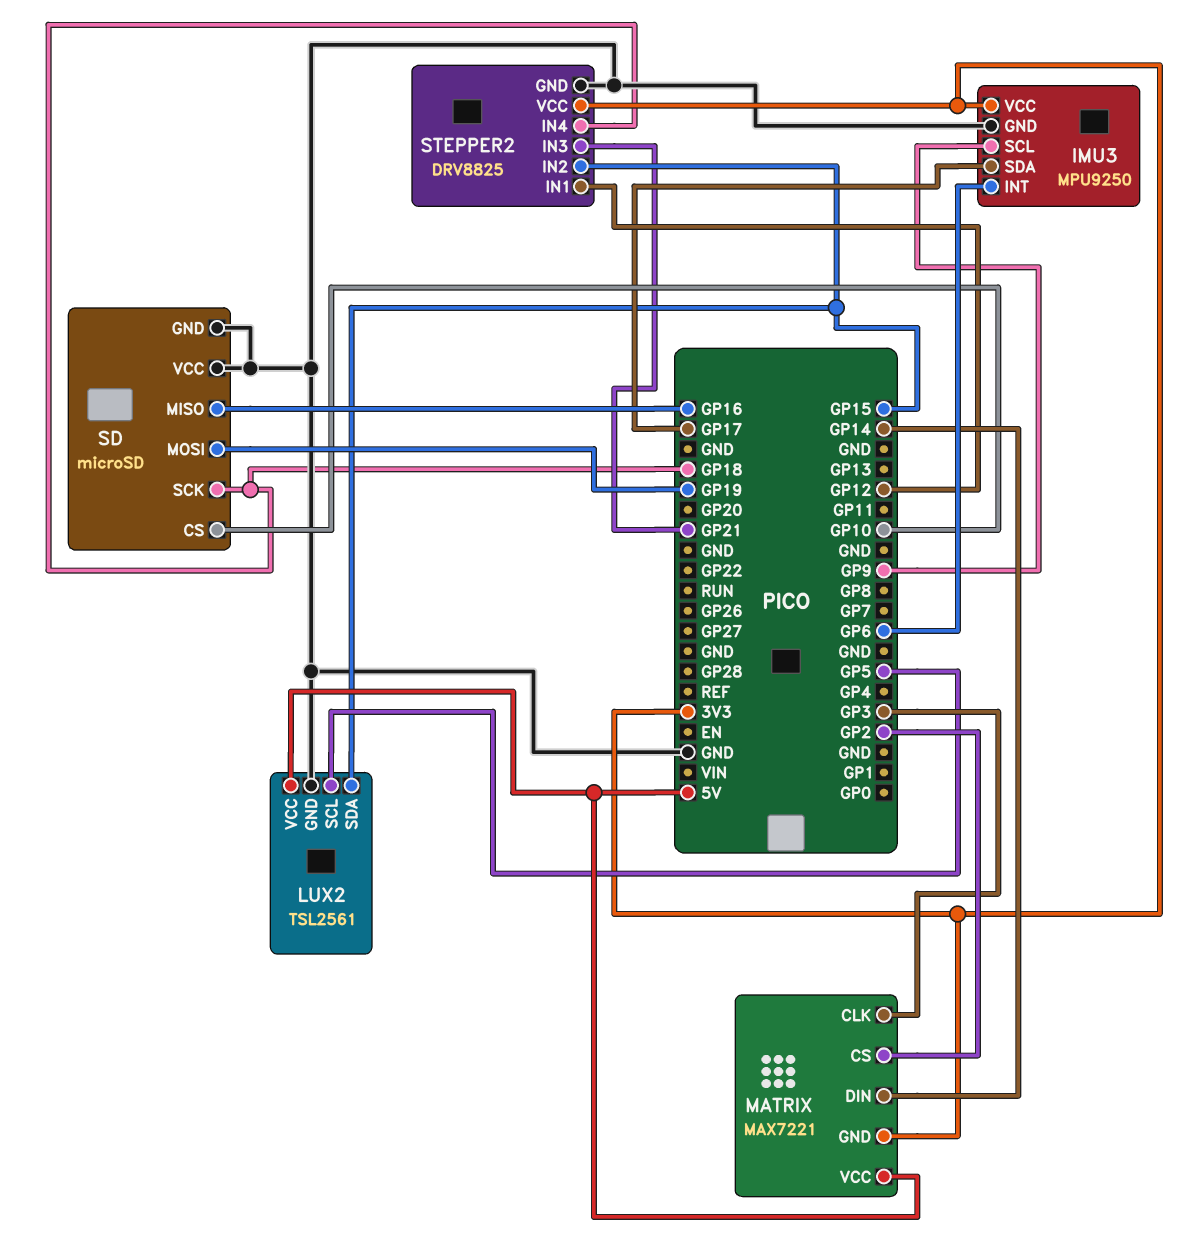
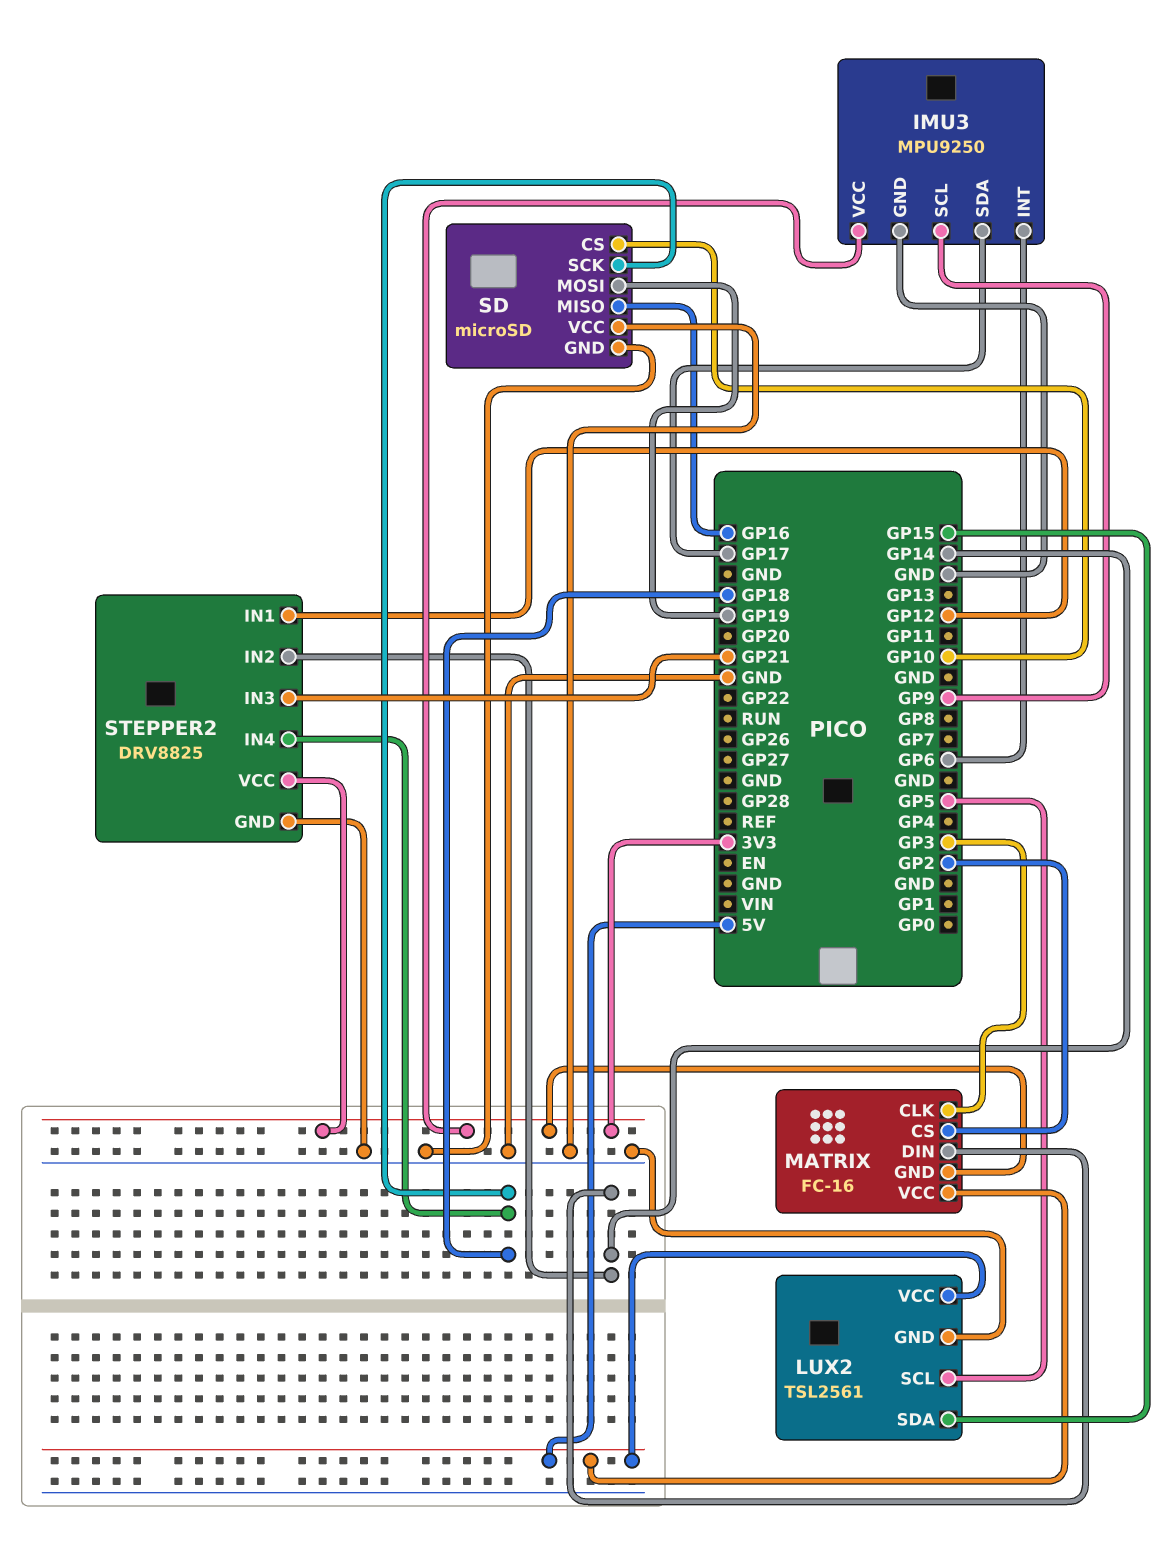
MATRIX: MAX7221 -> FC-16
STEPPER2 pin IN2: GP15 -> GP14

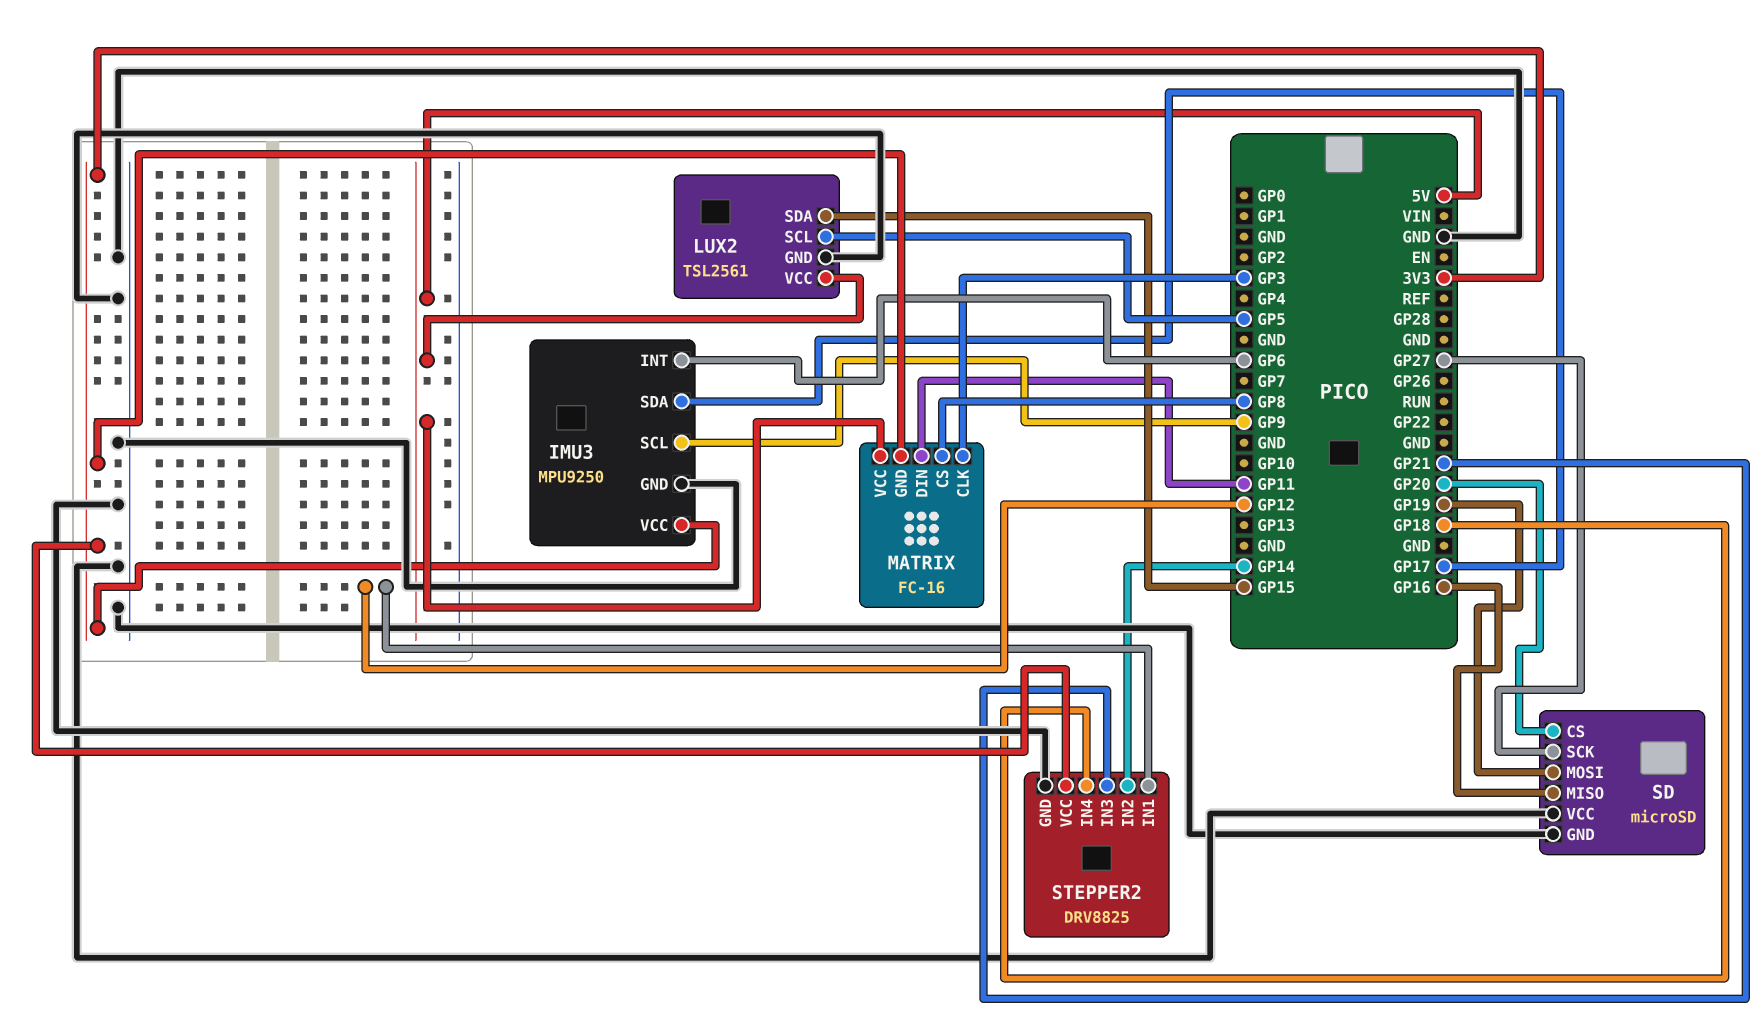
MATRIX pin CS: GP2 -> GP8
MATRIX pin DIN: GP14 -> GP11
SD pin CS: GP10 -> GP20
SD pin SCK: GP18 -> GP27

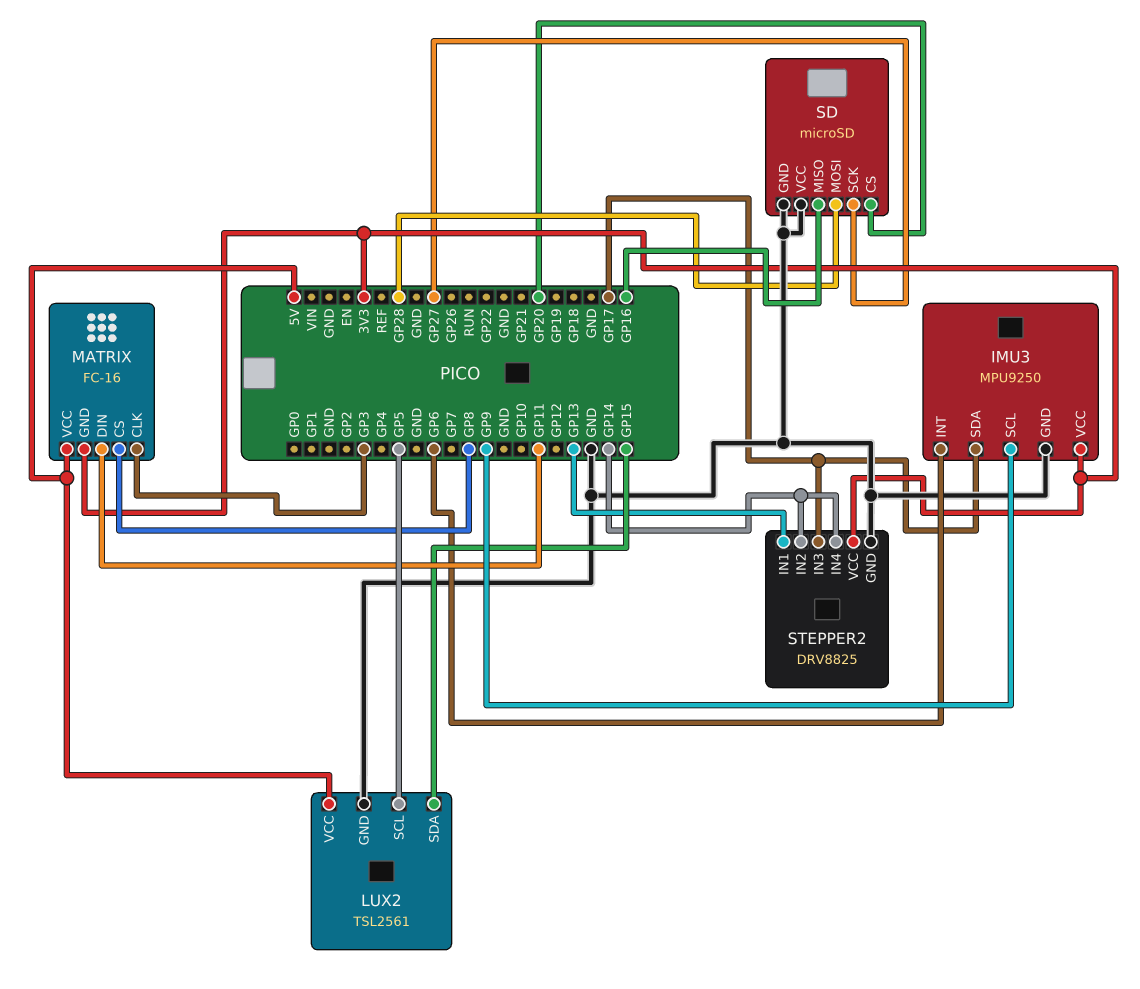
SD pin MOSI: GP19 -> GP28
STEPPER2 pin IN1: GP12 -> GP13
STEPPER2 pin IN3: GP21 -> GP17
STEPPER2 pin IN4: GP18 -> GP14

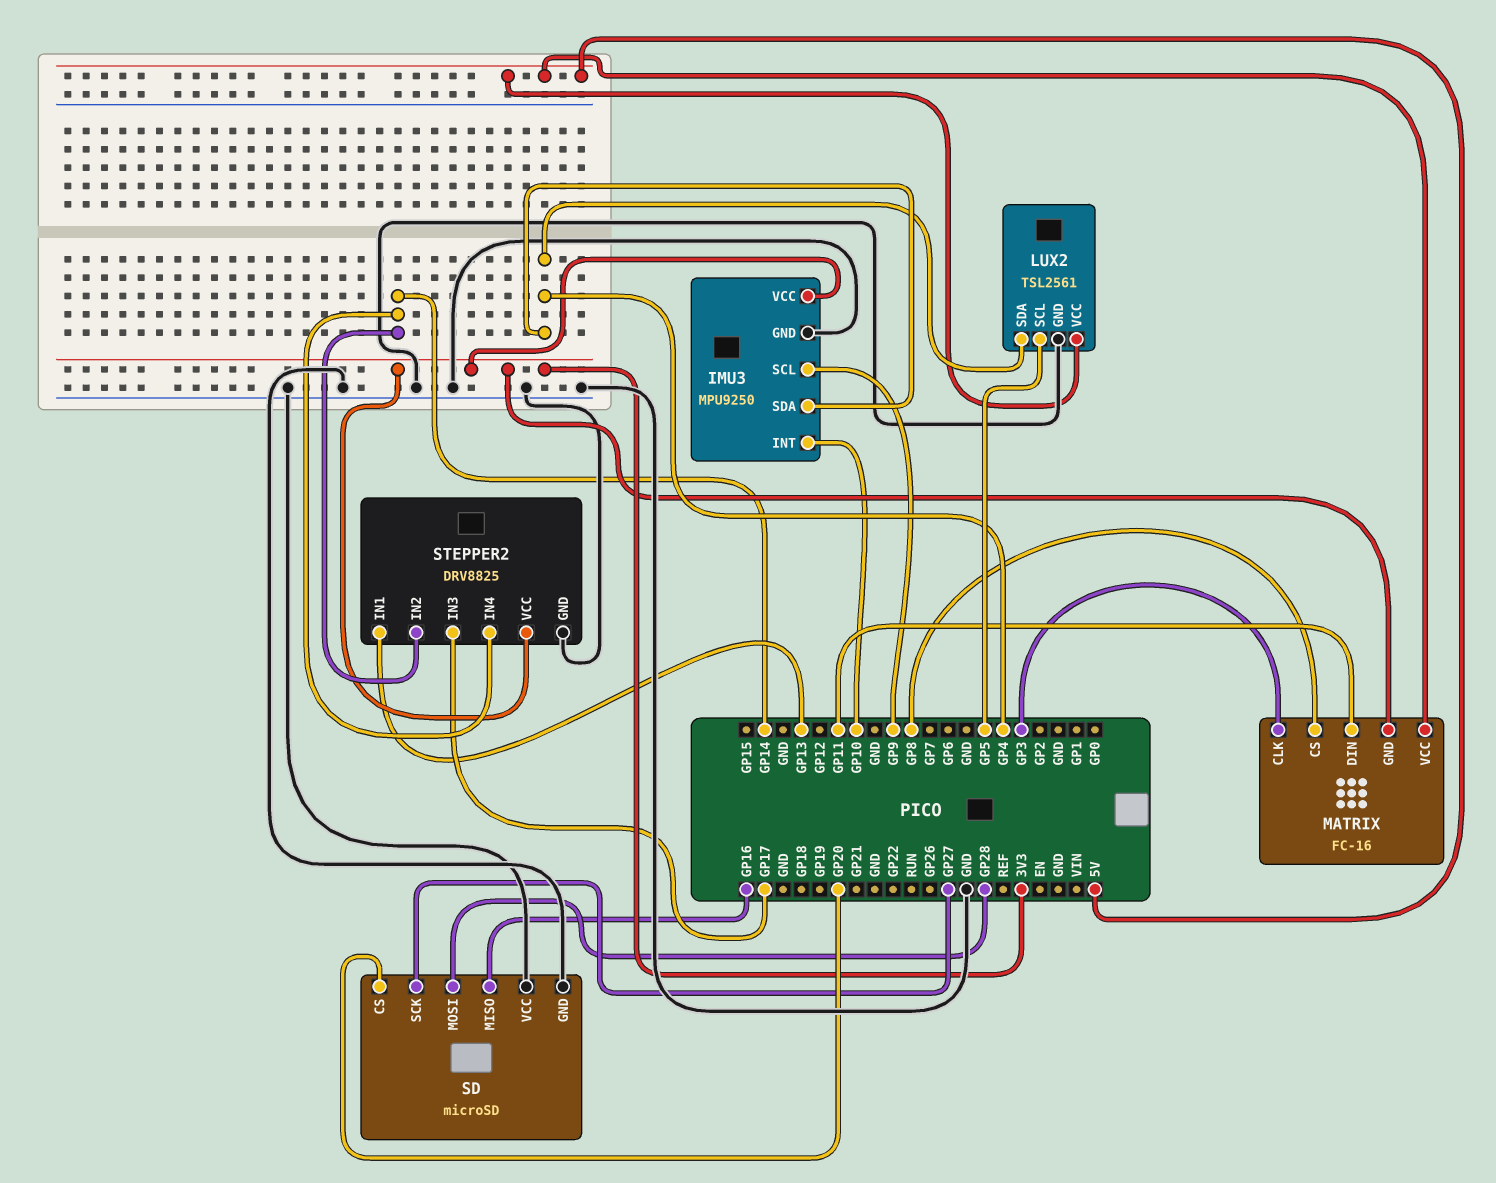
IMU3 pin INT: GP6 -> GP10
IMU3 pin SDA: GP17 -> GP4
LUX2 pin SDA: GP15 -> GP4

